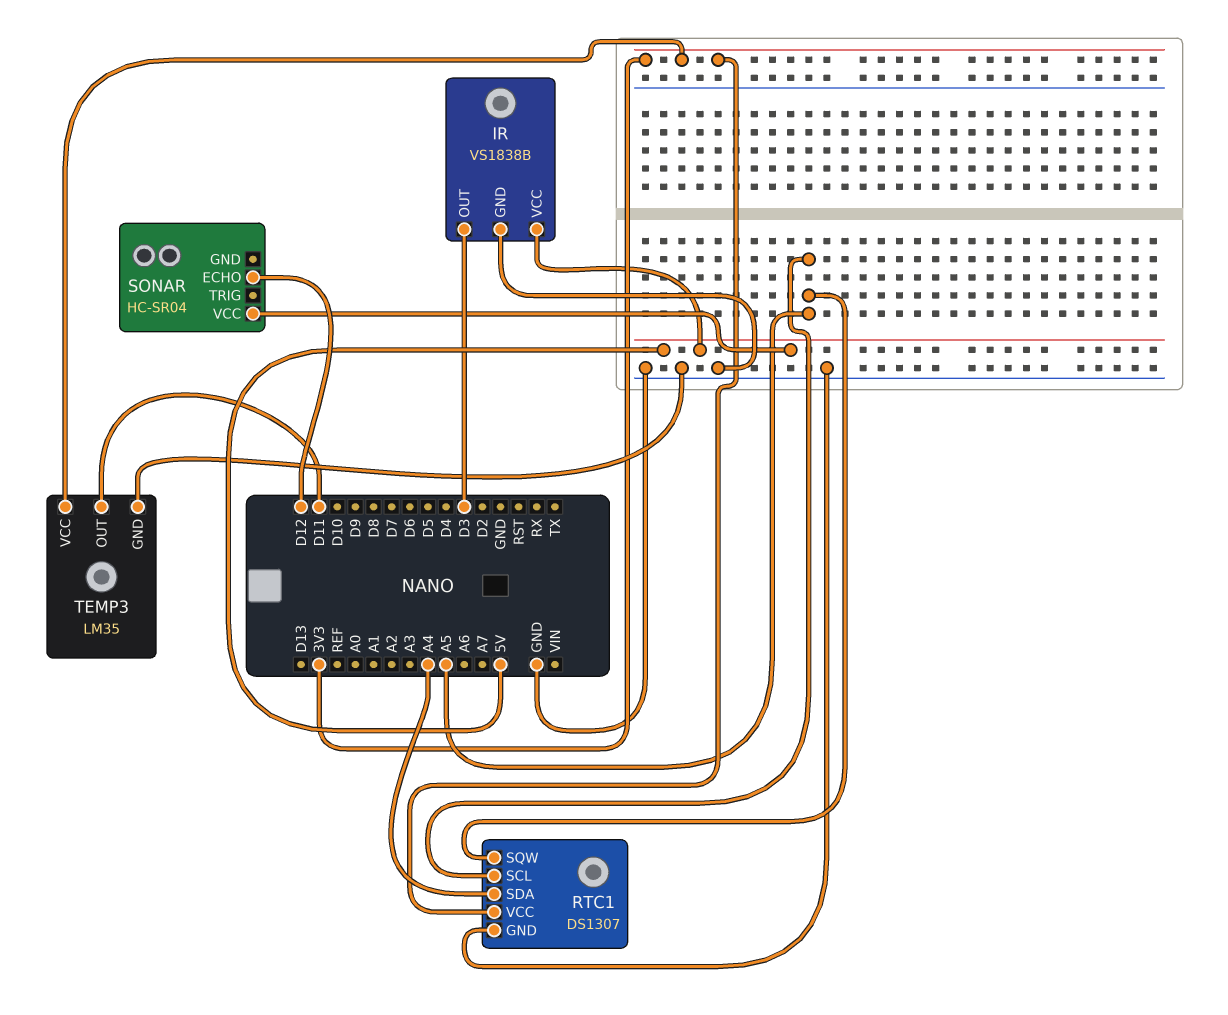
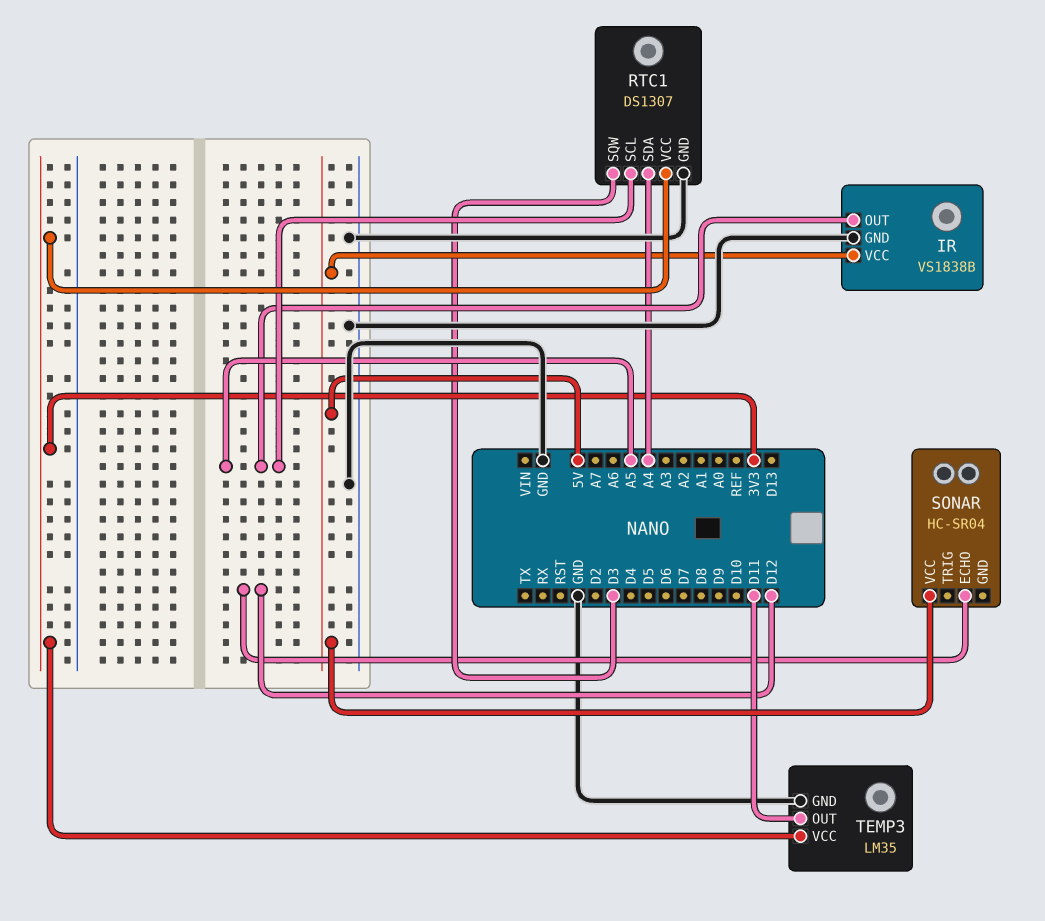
IR pin OUT: D3 -> A5
RTC1 pin SQW: A5 -> D3

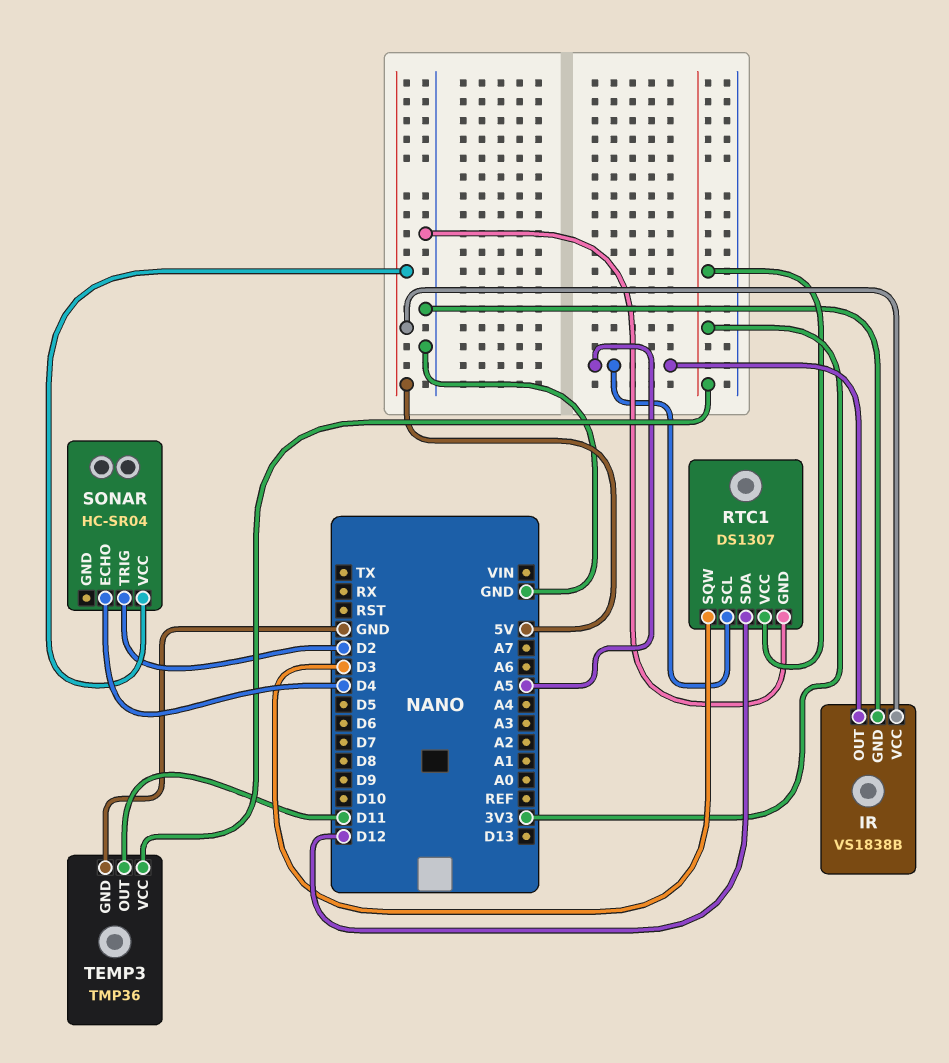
RTC1 pin SDA: A4 -> D12
SONAR pin ECHO: D12 -> D4
SONAR pin TRIG: none -> D2
TEMP3: LM35 -> TMP36

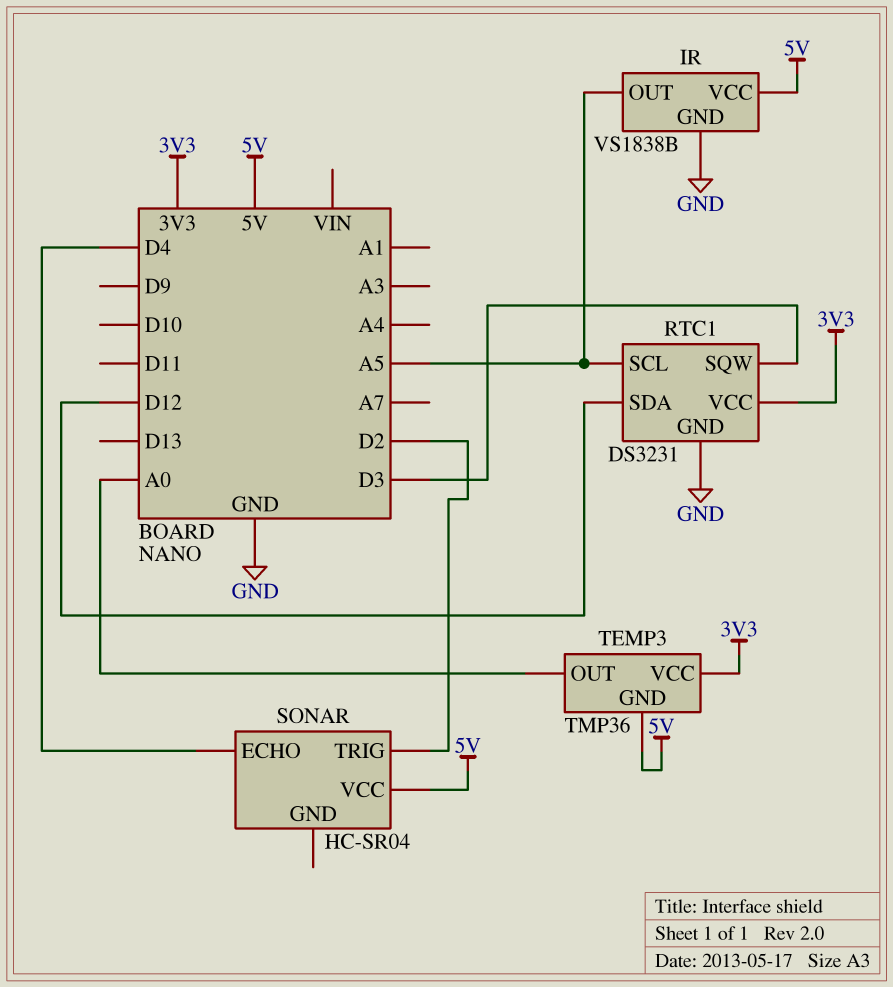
RTC1: DS1307 -> DS3231
TEMP3 pin GND: GND -> 5V
TEMP3 pin OUT: D11 -> A0

